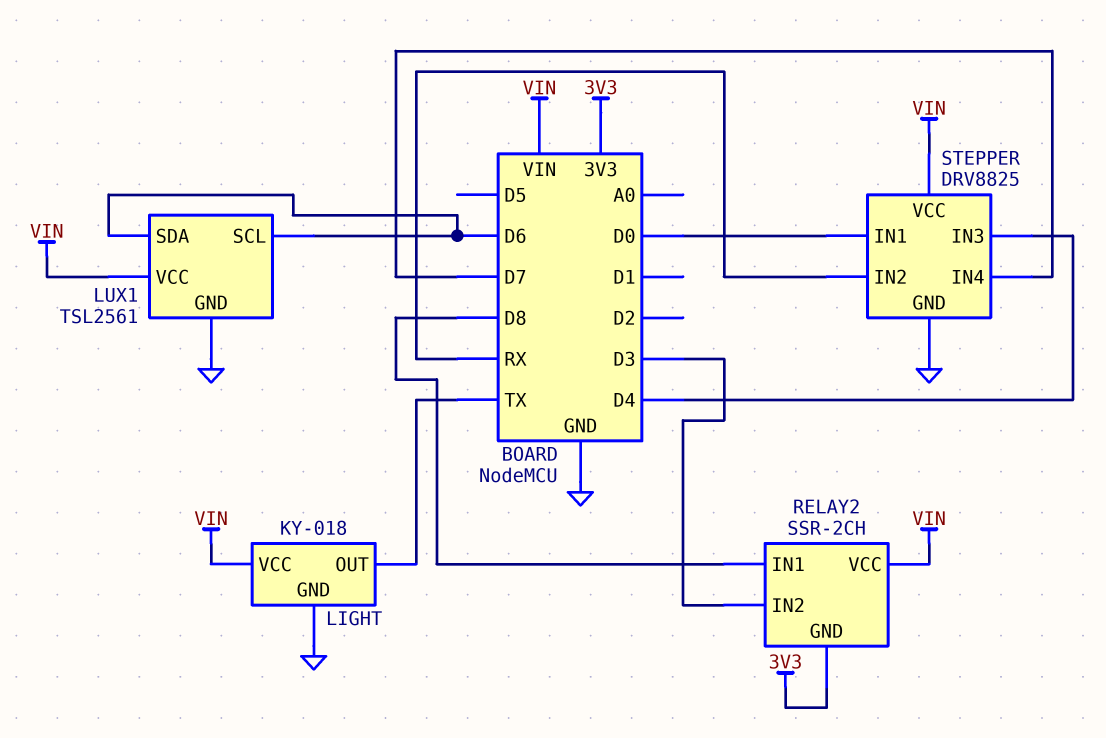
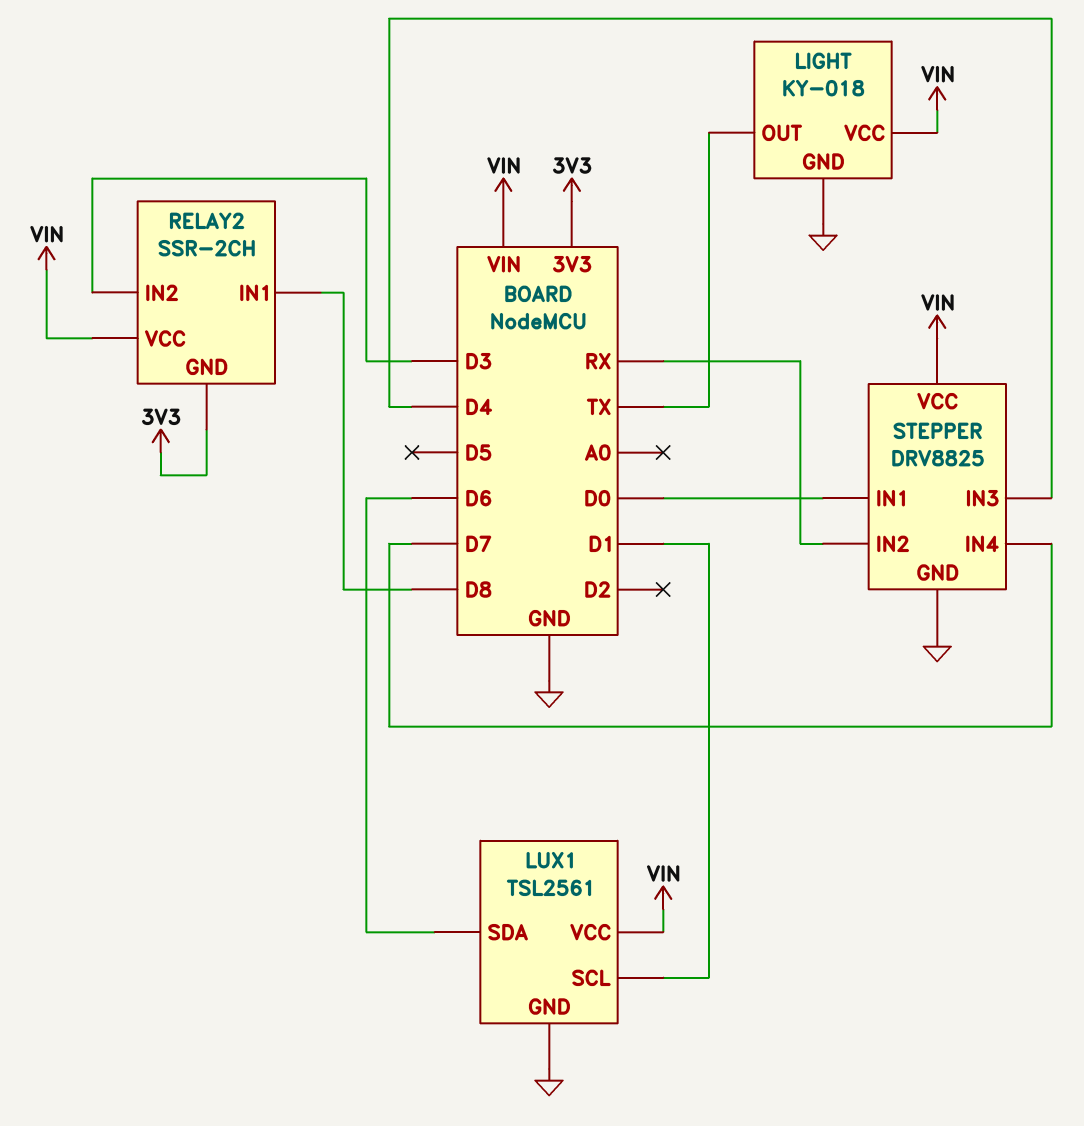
LUX1 pin SCL: D6 -> D1

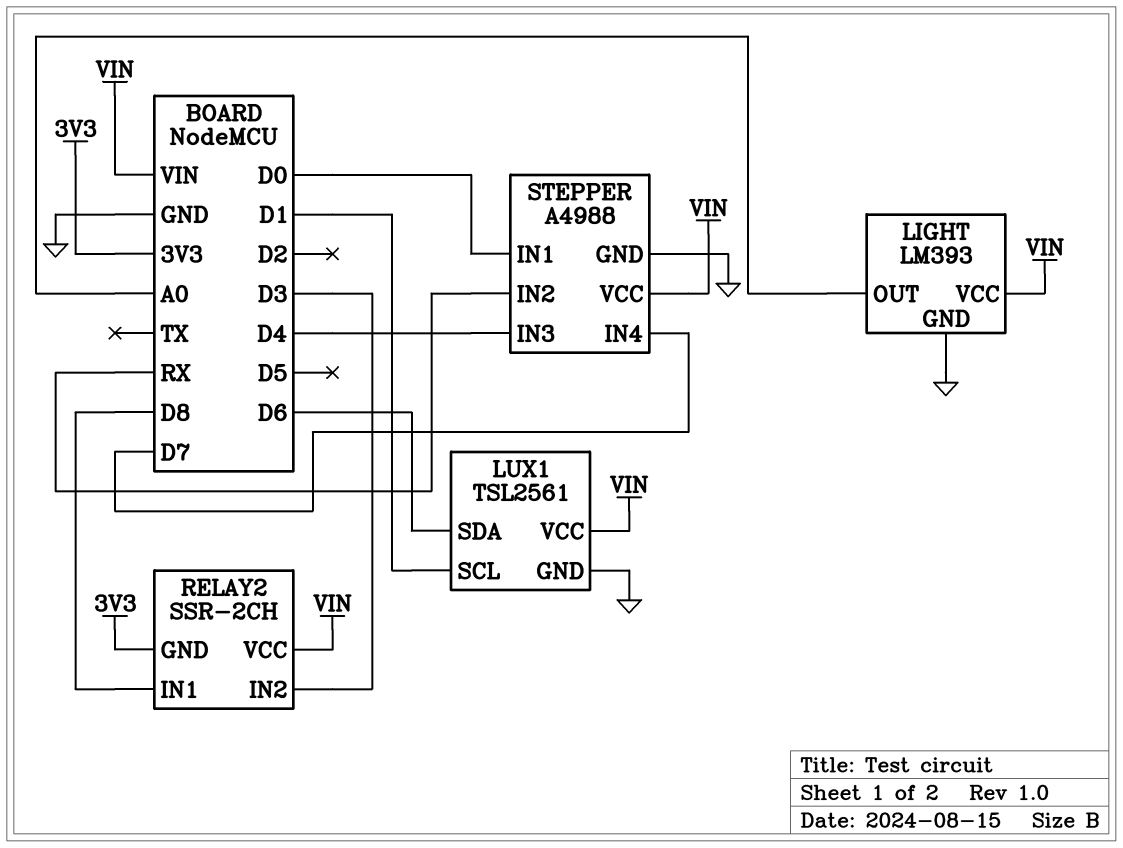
LIGHT: KY-018 -> LM393
LIGHT pin OUT: TX -> A0
STEPPER: DRV8825 -> A4988

